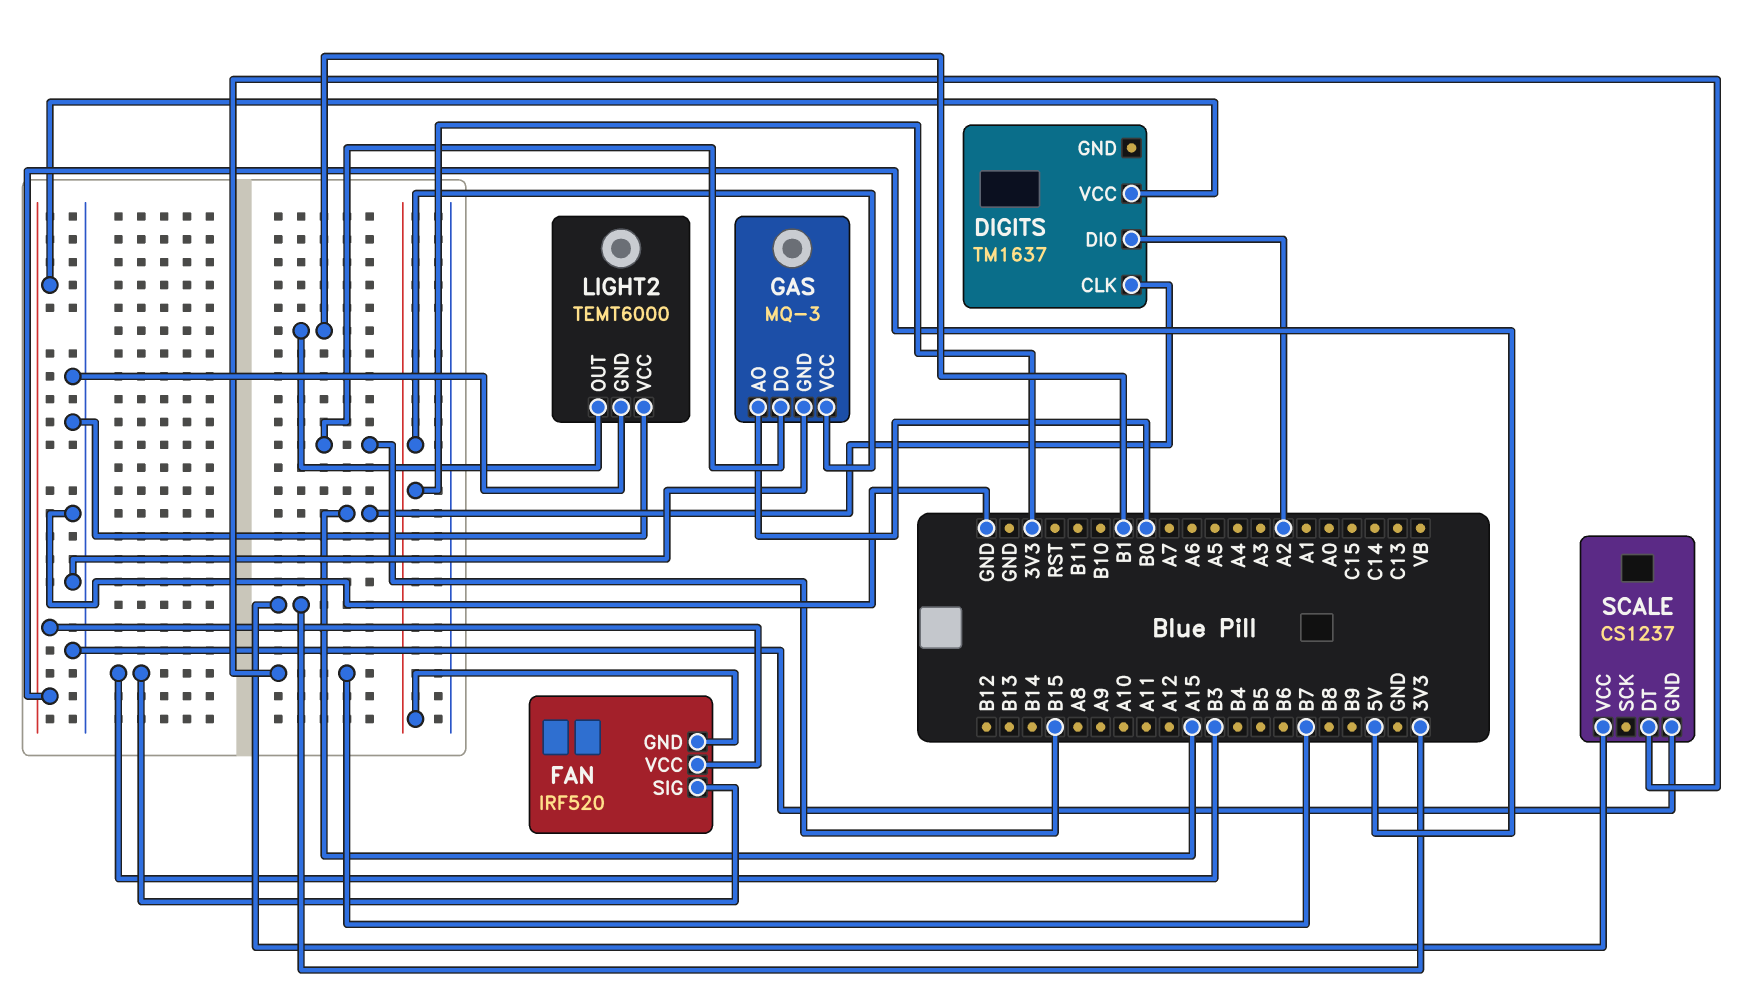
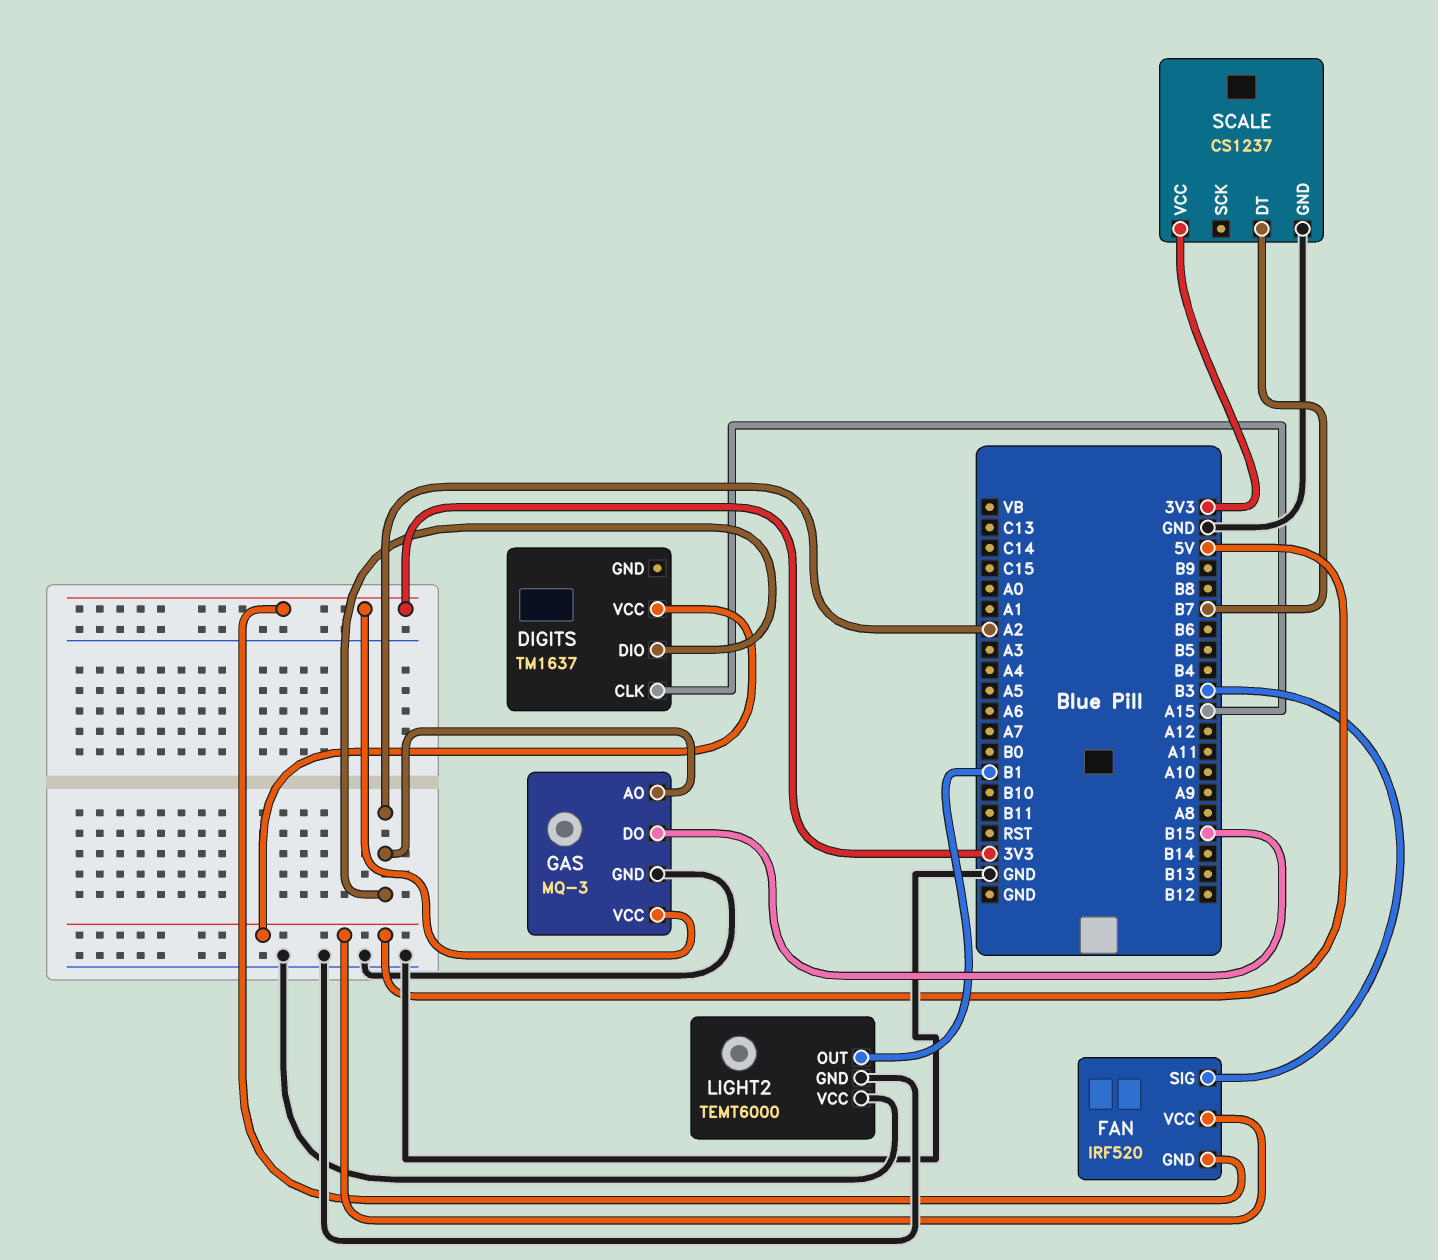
GAS pin AO: B0 -> A2

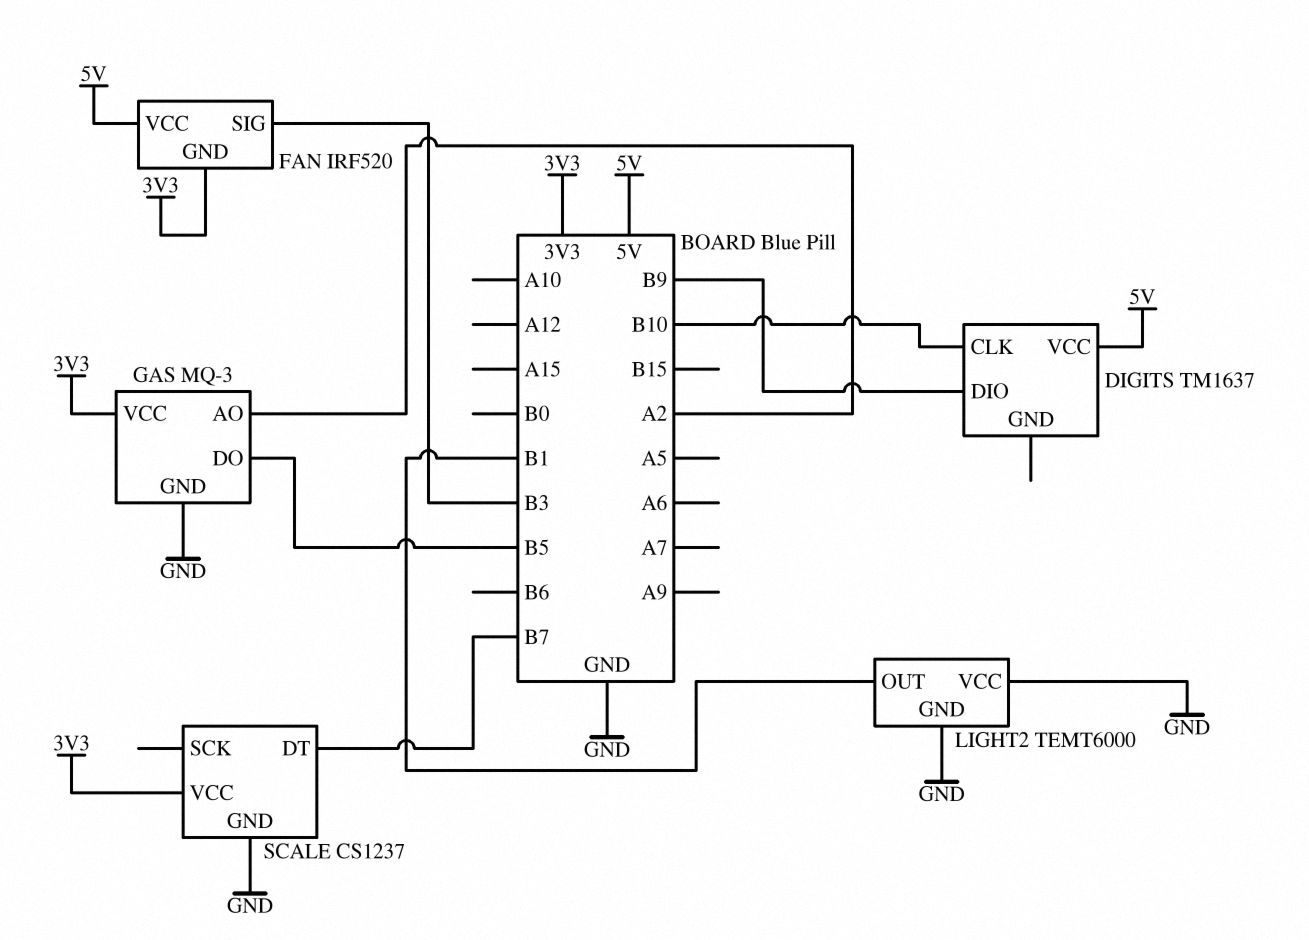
DIGITS pin CLK: A15 -> B10
DIGITS pin DIO: A2 -> B9
GAS pin DO: B15 -> B5

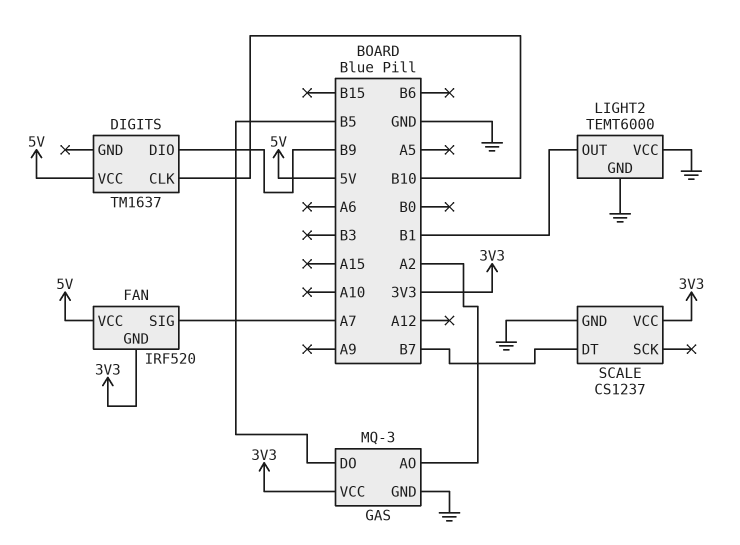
FAN pin SIG: B3 -> A7

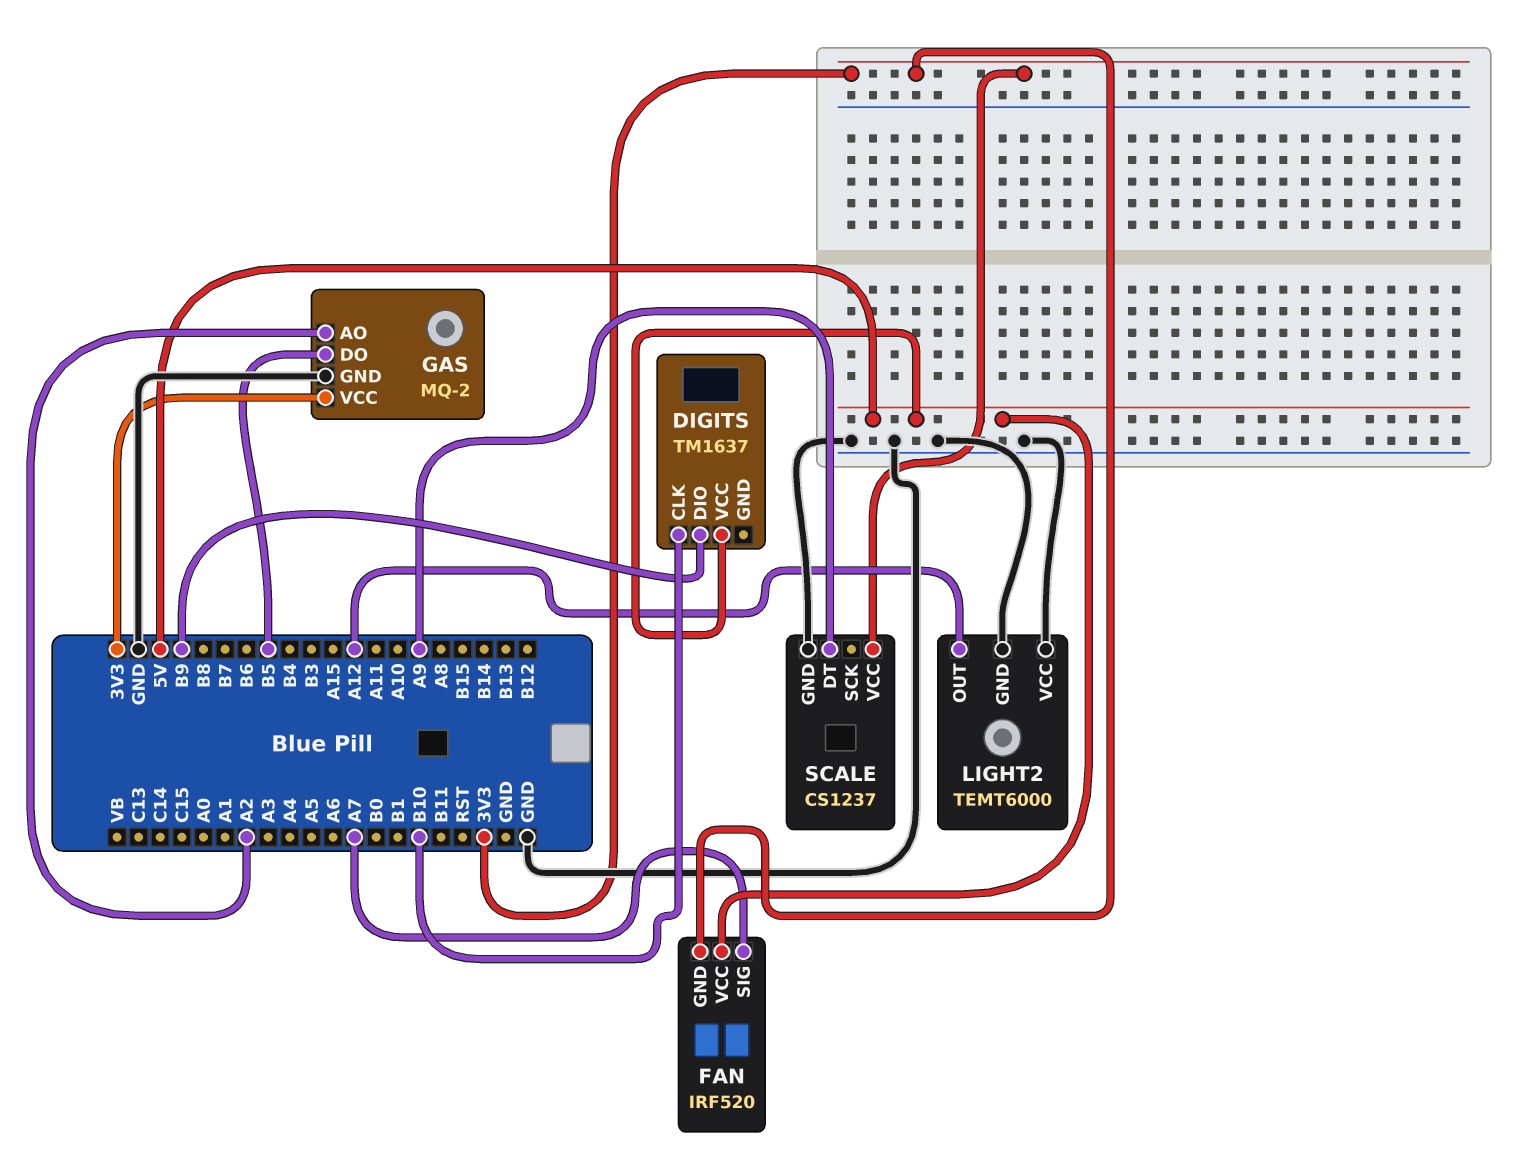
GAS: MQ-3 -> MQ-2
LIGHT2 pin OUT: B1 -> A12
SCALE pin DT: B7 -> A9

